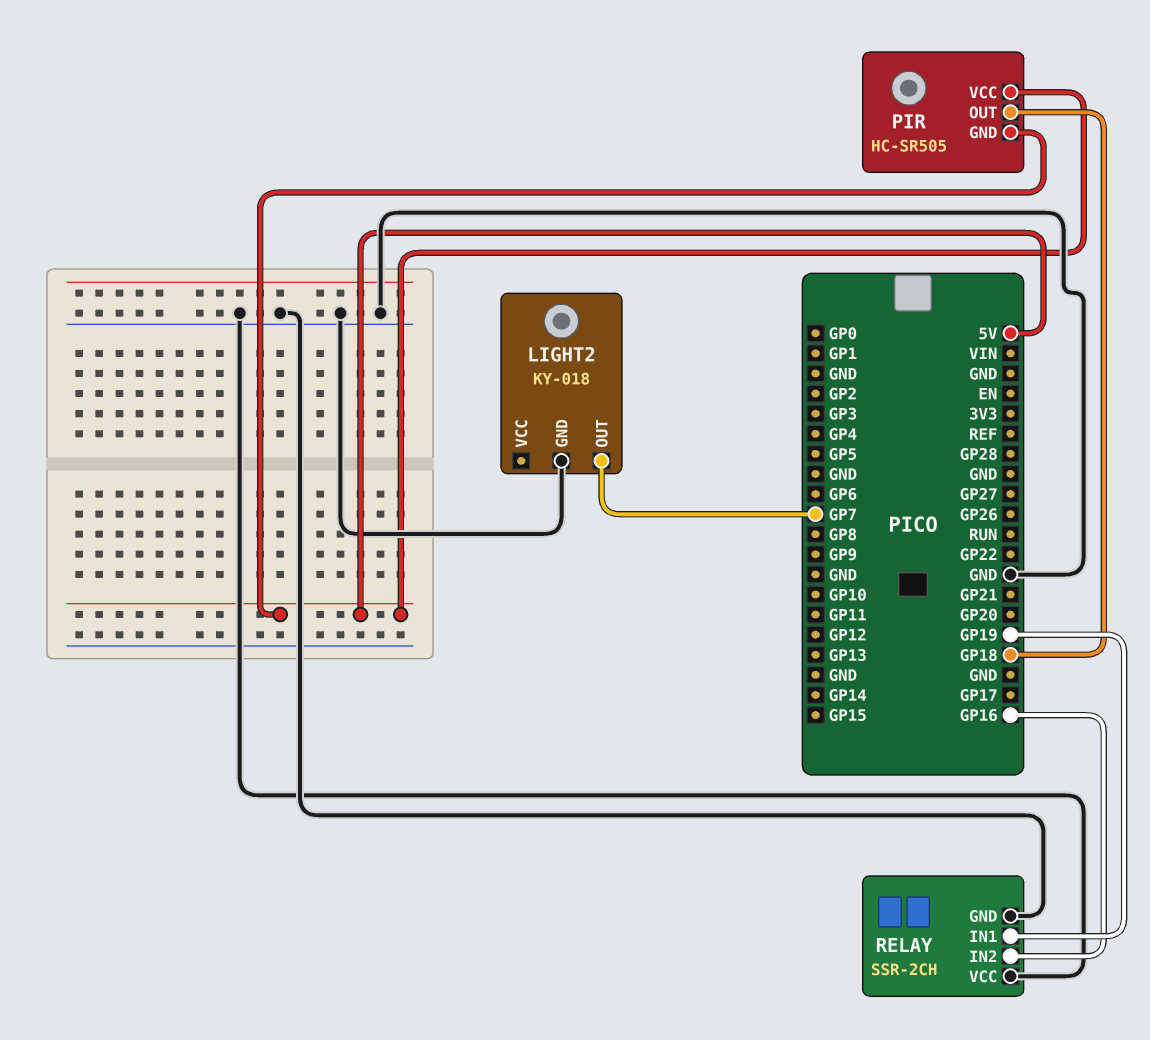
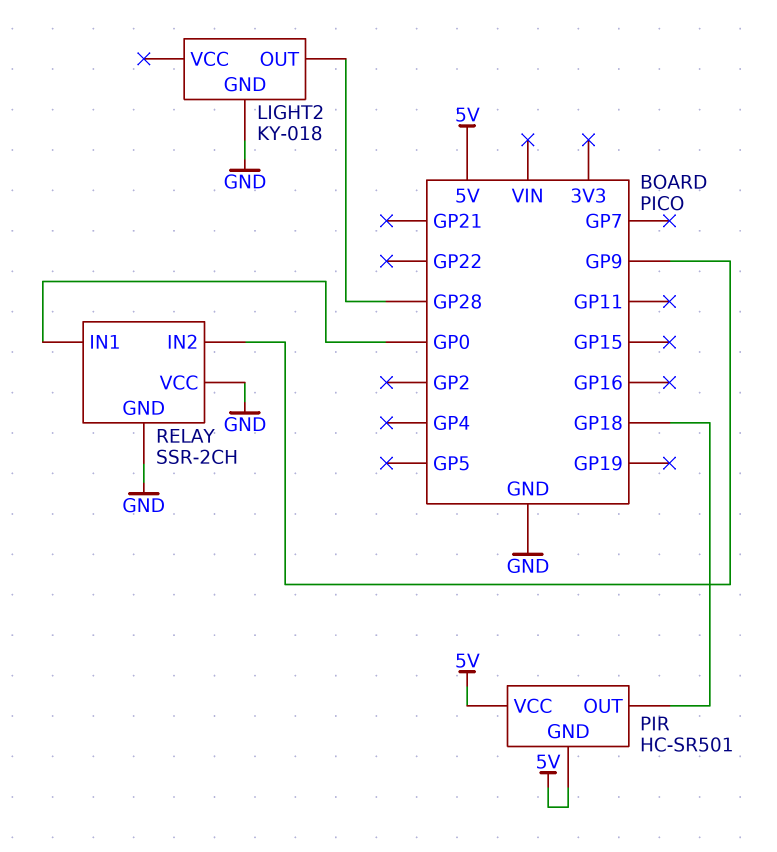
LIGHT2 pin OUT: GP7 -> GP28
PIR: HC-SR505 -> HC-SR501
RELAY pin IN1: GP19 -> GP0
RELAY pin IN2: GP16 -> GP9

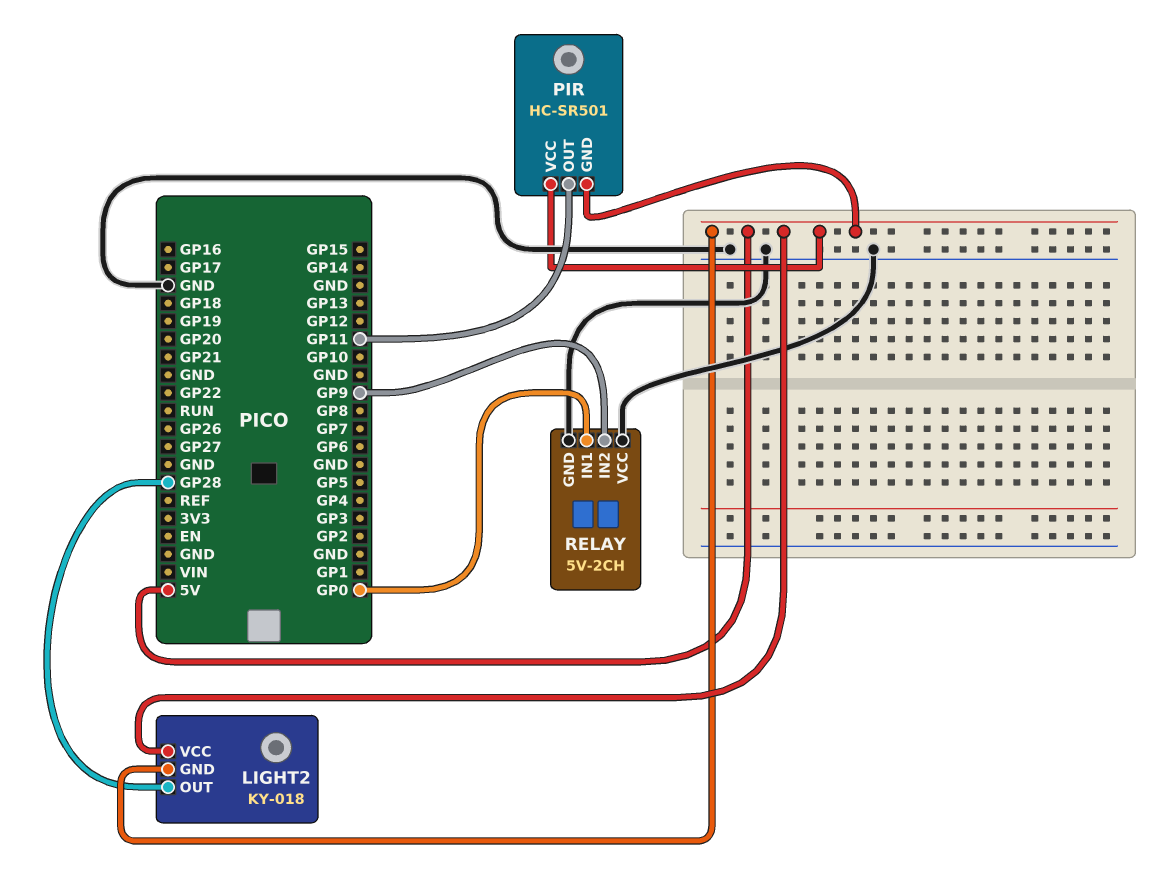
LIGHT2 pin GND: GND -> 5V
LIGHT2 pin VCC: none -> 5V
PIR pin OUT: GP18 -> GP11
RELAY: SSR-2CH -> 5V-2CH

